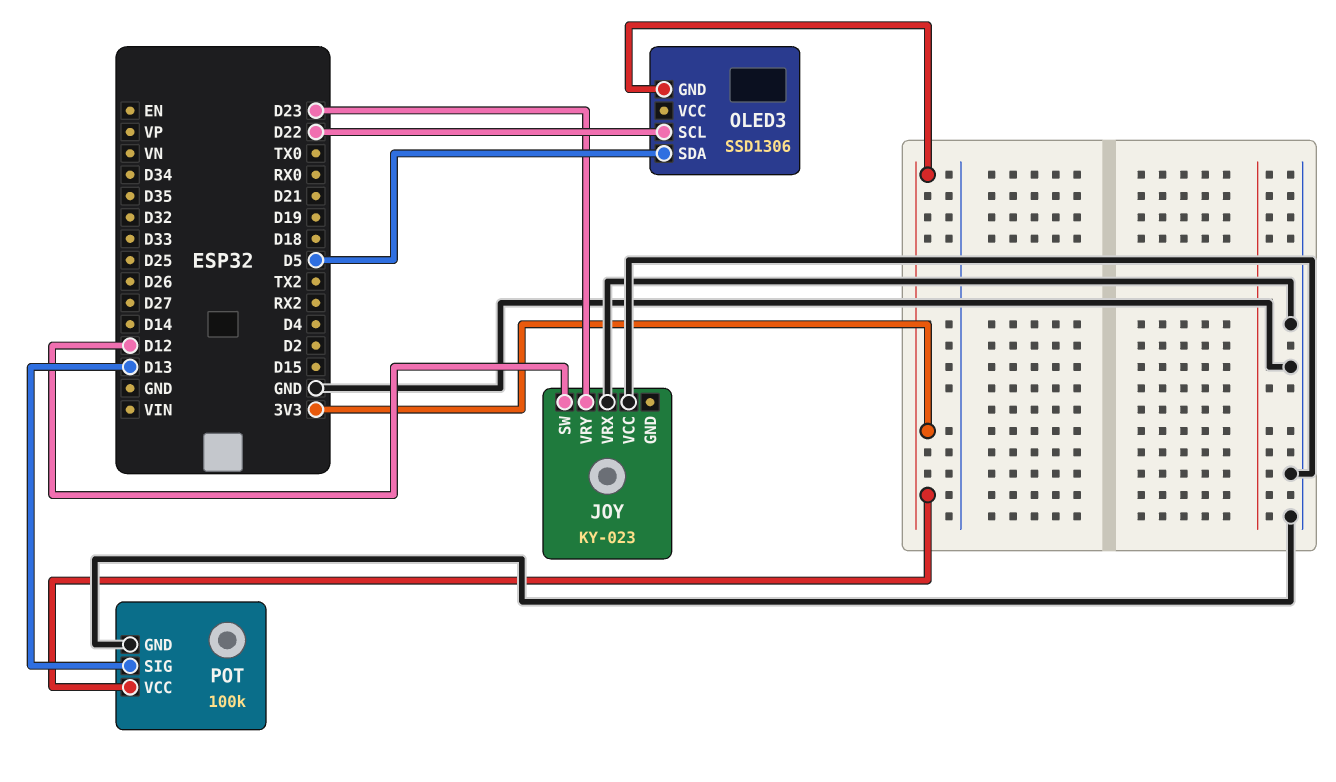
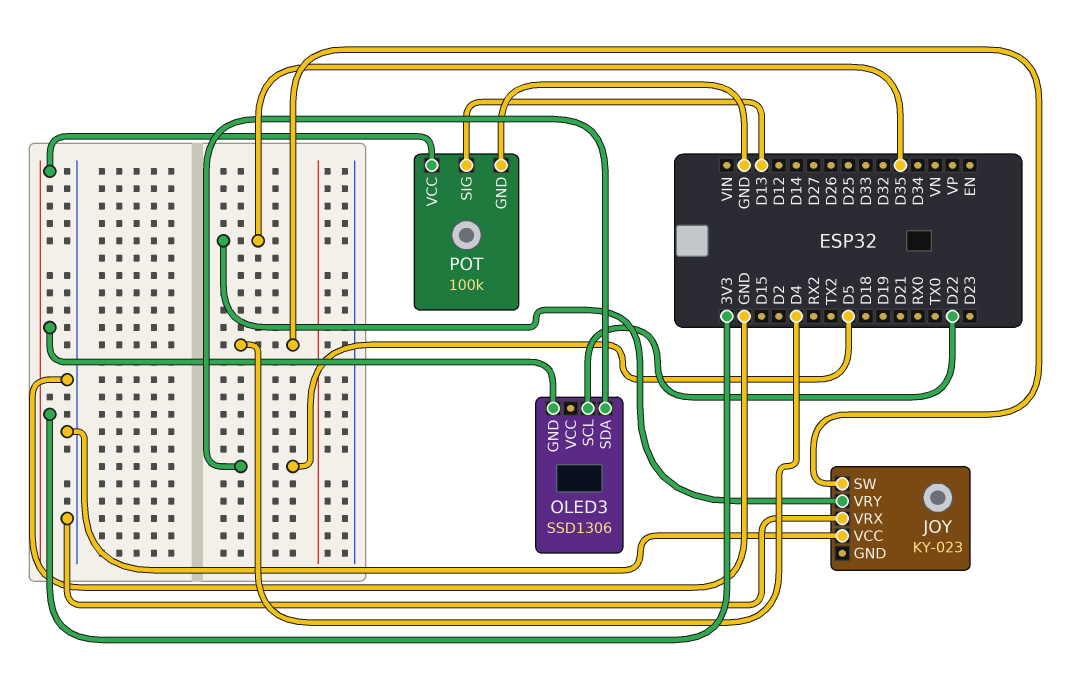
JOY pin SW: D12 -> D4
JOY pin VRY: D23 -> D35

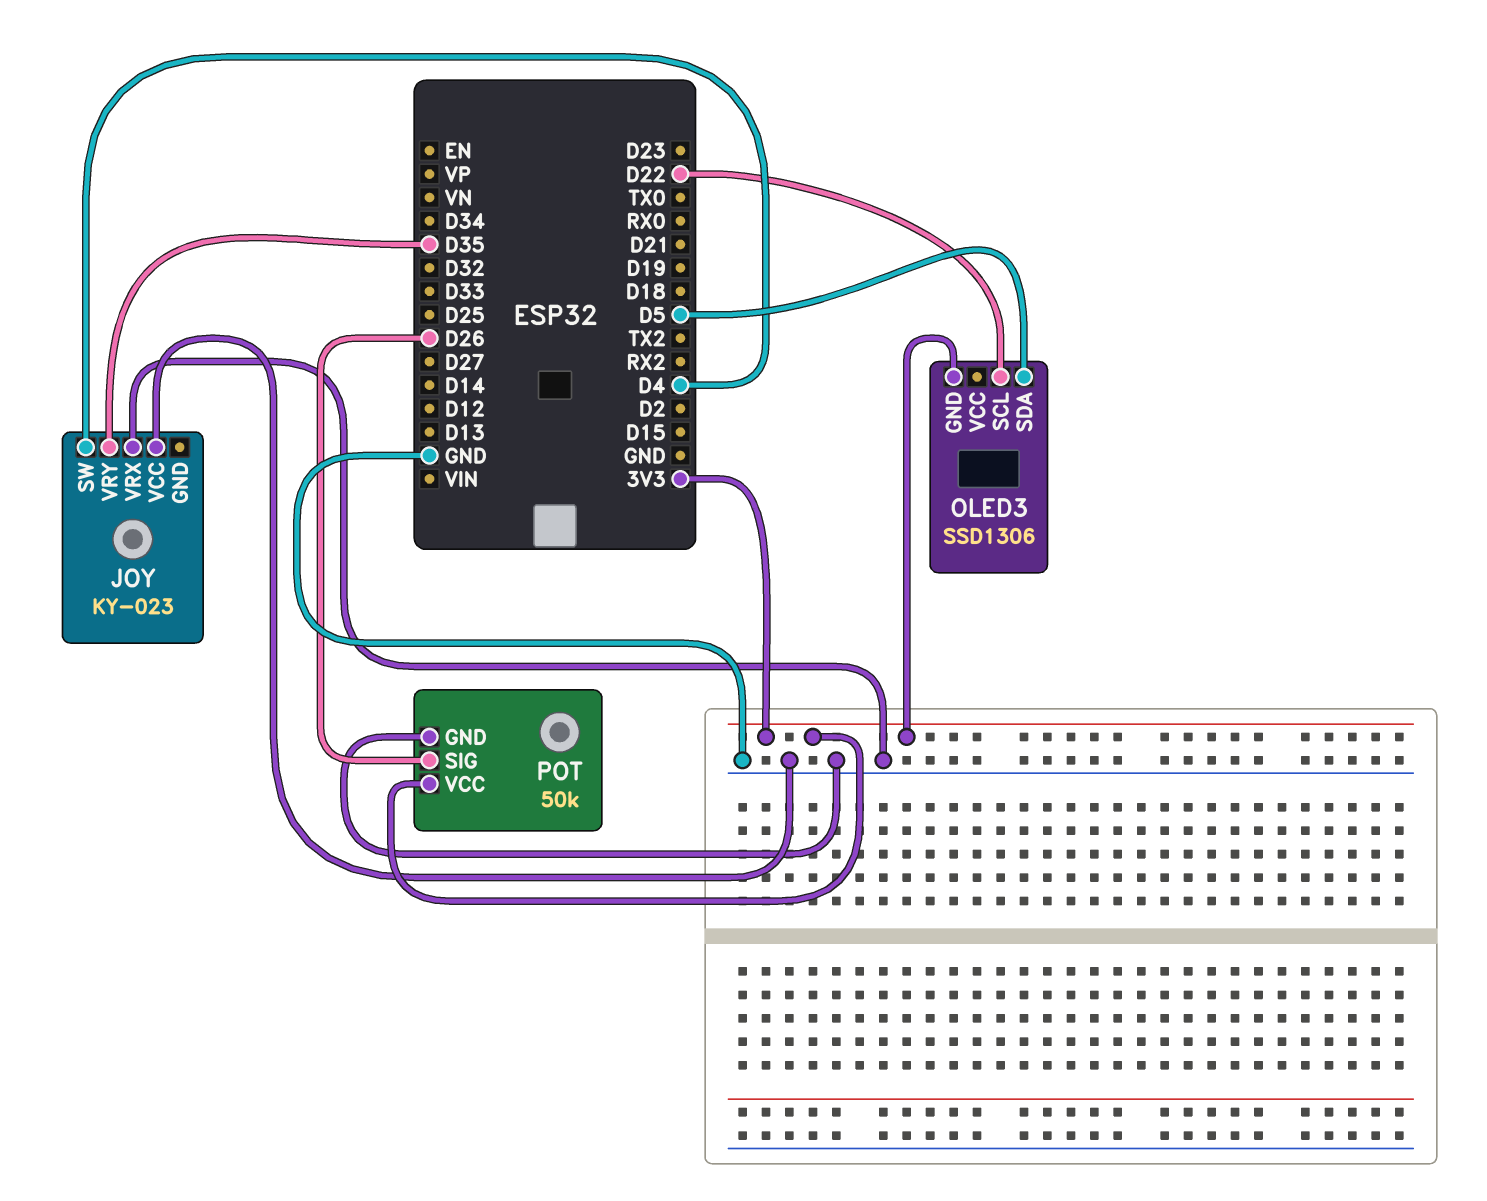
POT: 100k -> 50k
POT pin SIG: D13 -> D26

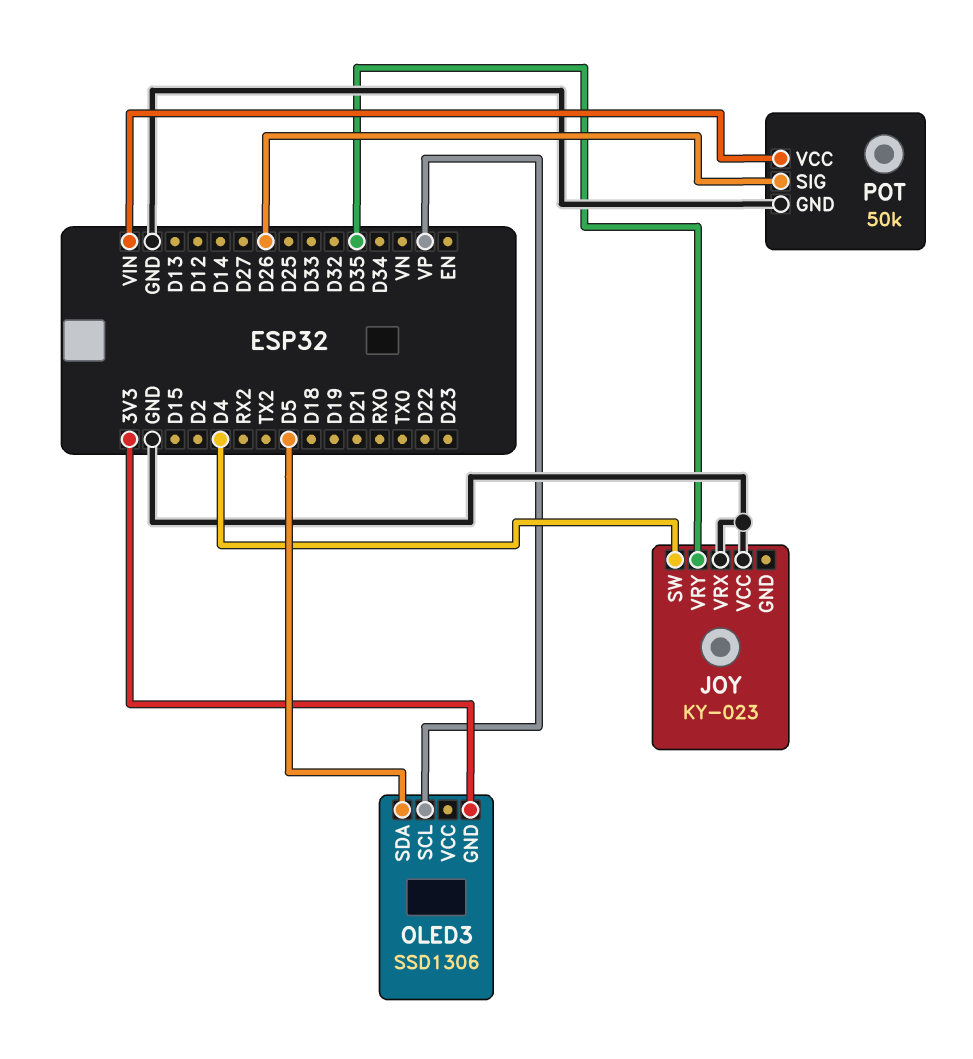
OLED3 pin SCL: D22 -> VP
POT pin VCC: 3V3 -> VIN

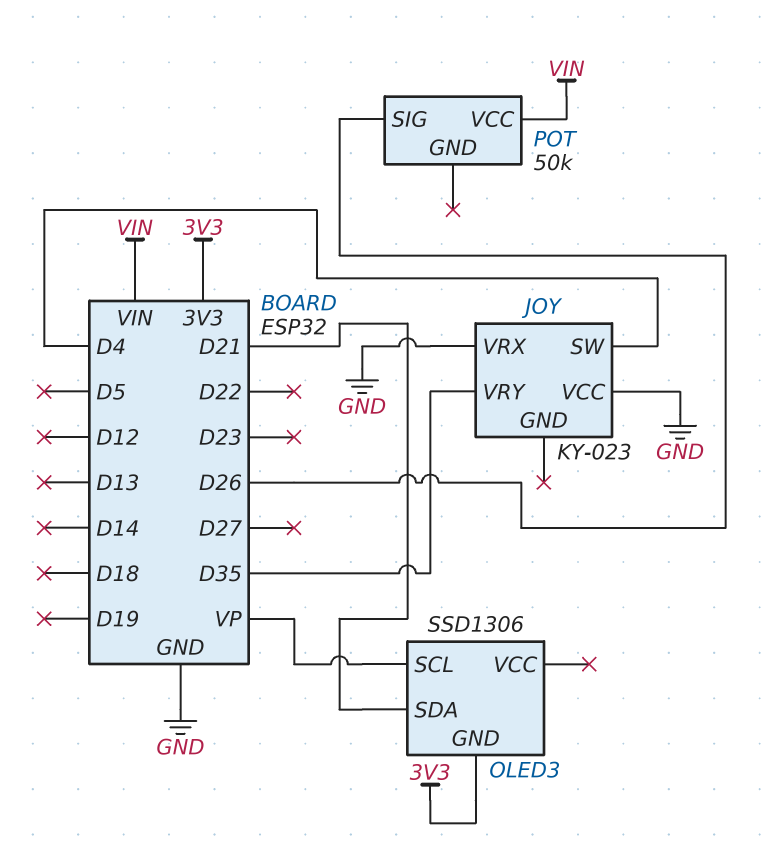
OLED3 pin SDA: D5 -> D21
POT pin GND: GND -> none

